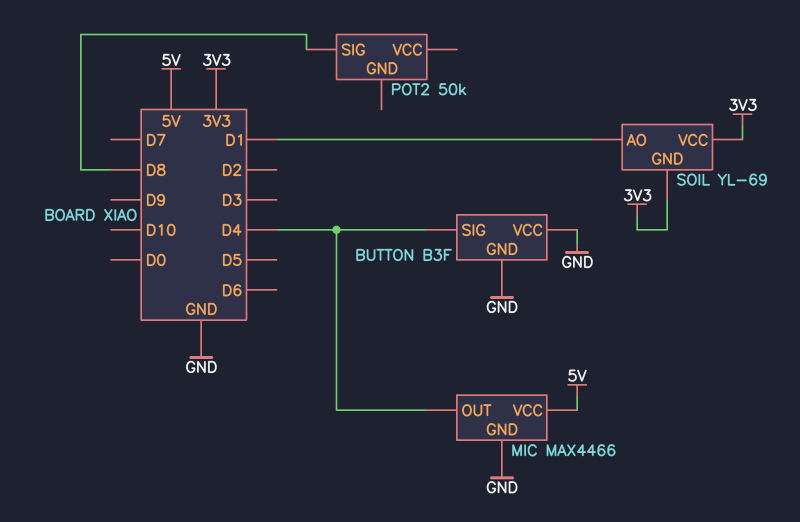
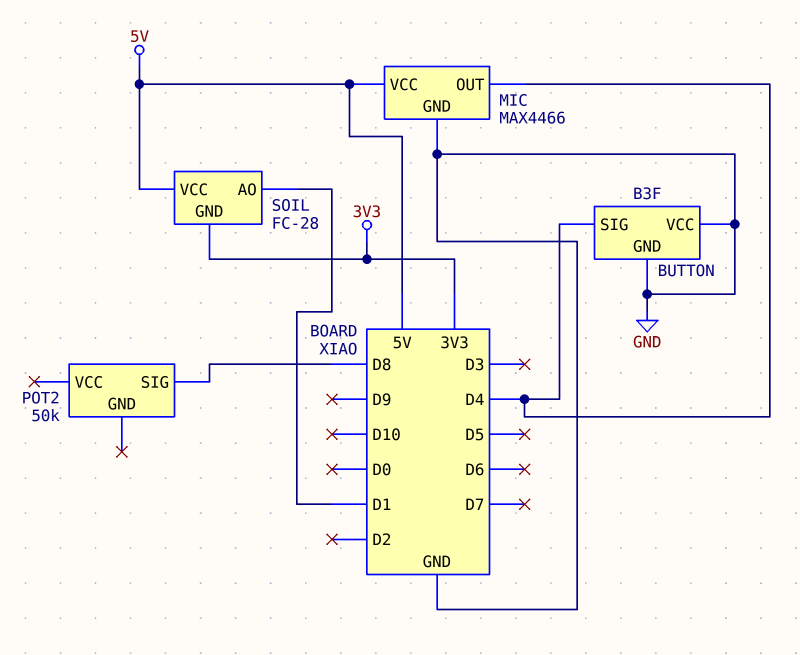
SOIL: YL-69 -> FC-28
SOIL pin VCC: 3V3 -> 5V

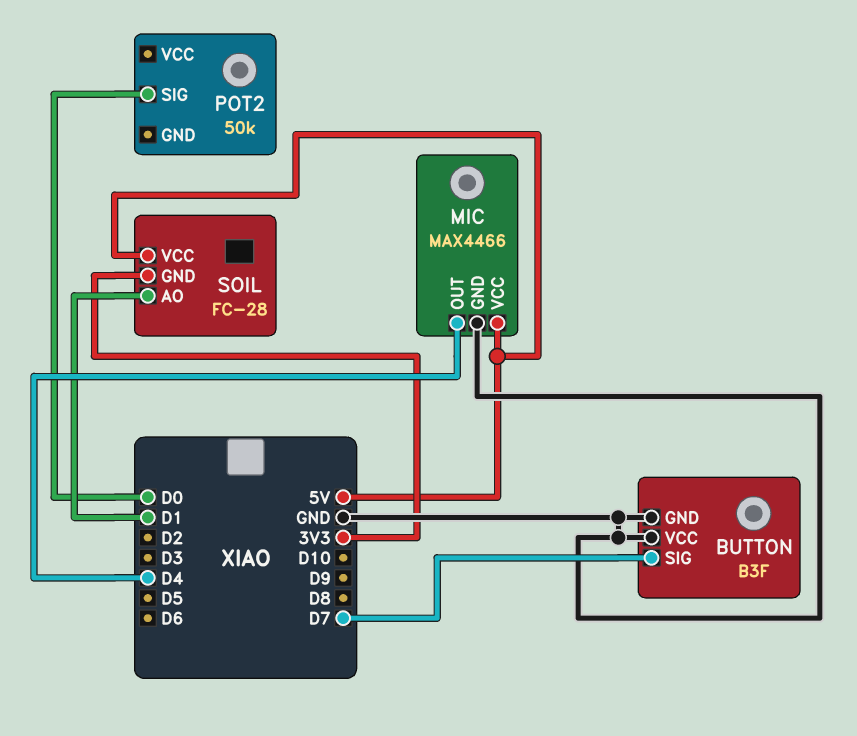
BUTTON pin SIG: D4 -> D7
POT2 pin SIG: D8 -> D0

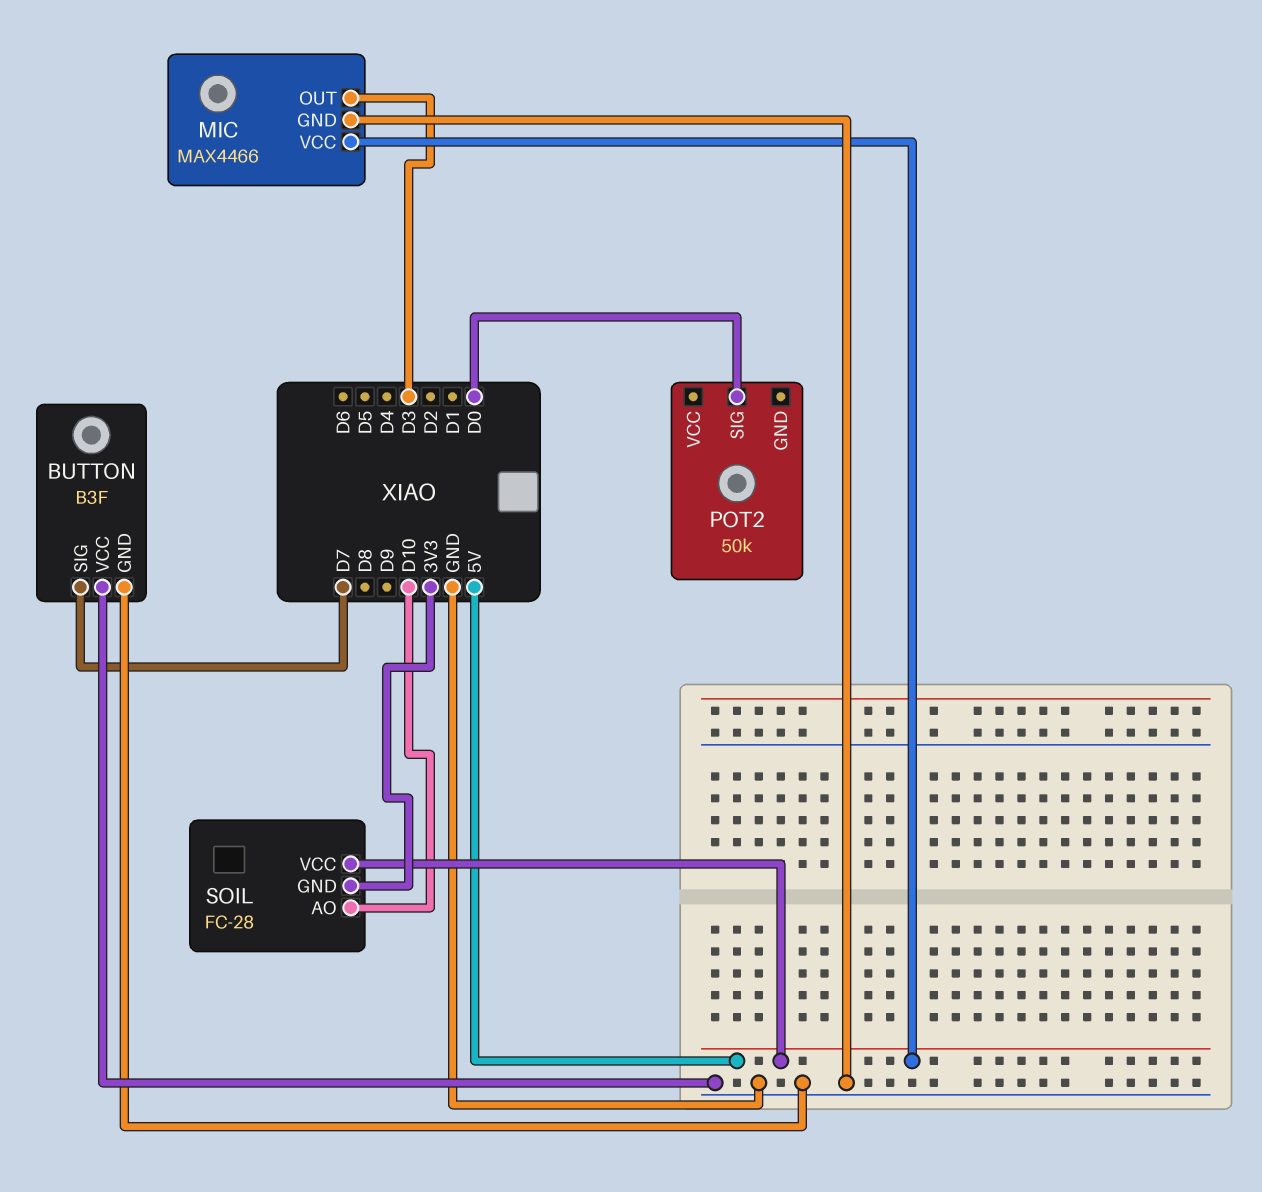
MIC pin OUT: D4 -> D3
SOIL pin AO: D1 -> D10

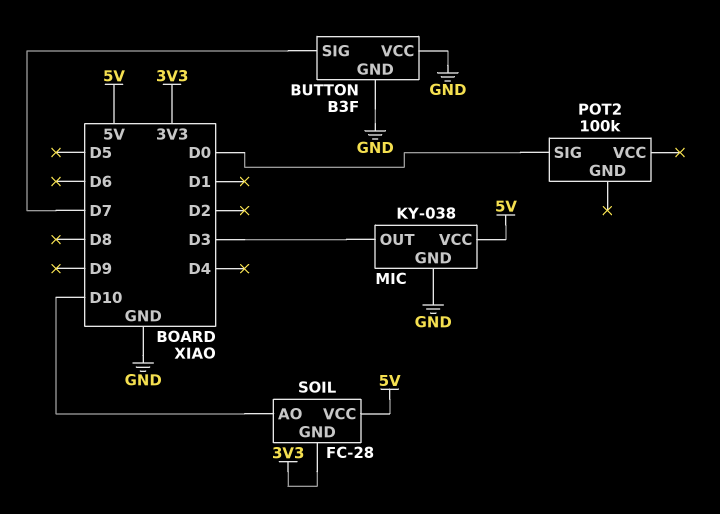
MIC: MAX4466 -> KY-038
POT2: 50k -> 100k

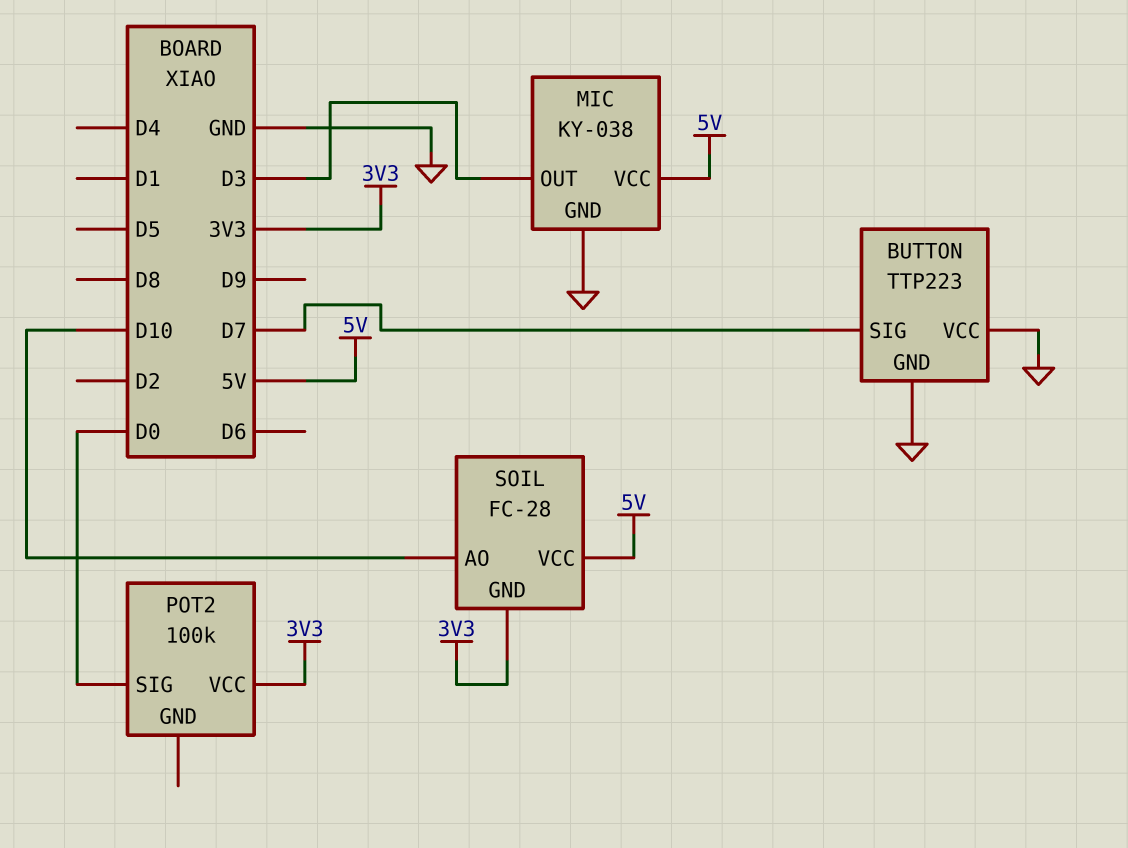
BUTTON: B3F -> TTP223
POT2 pin VCC: none -> 3V3

